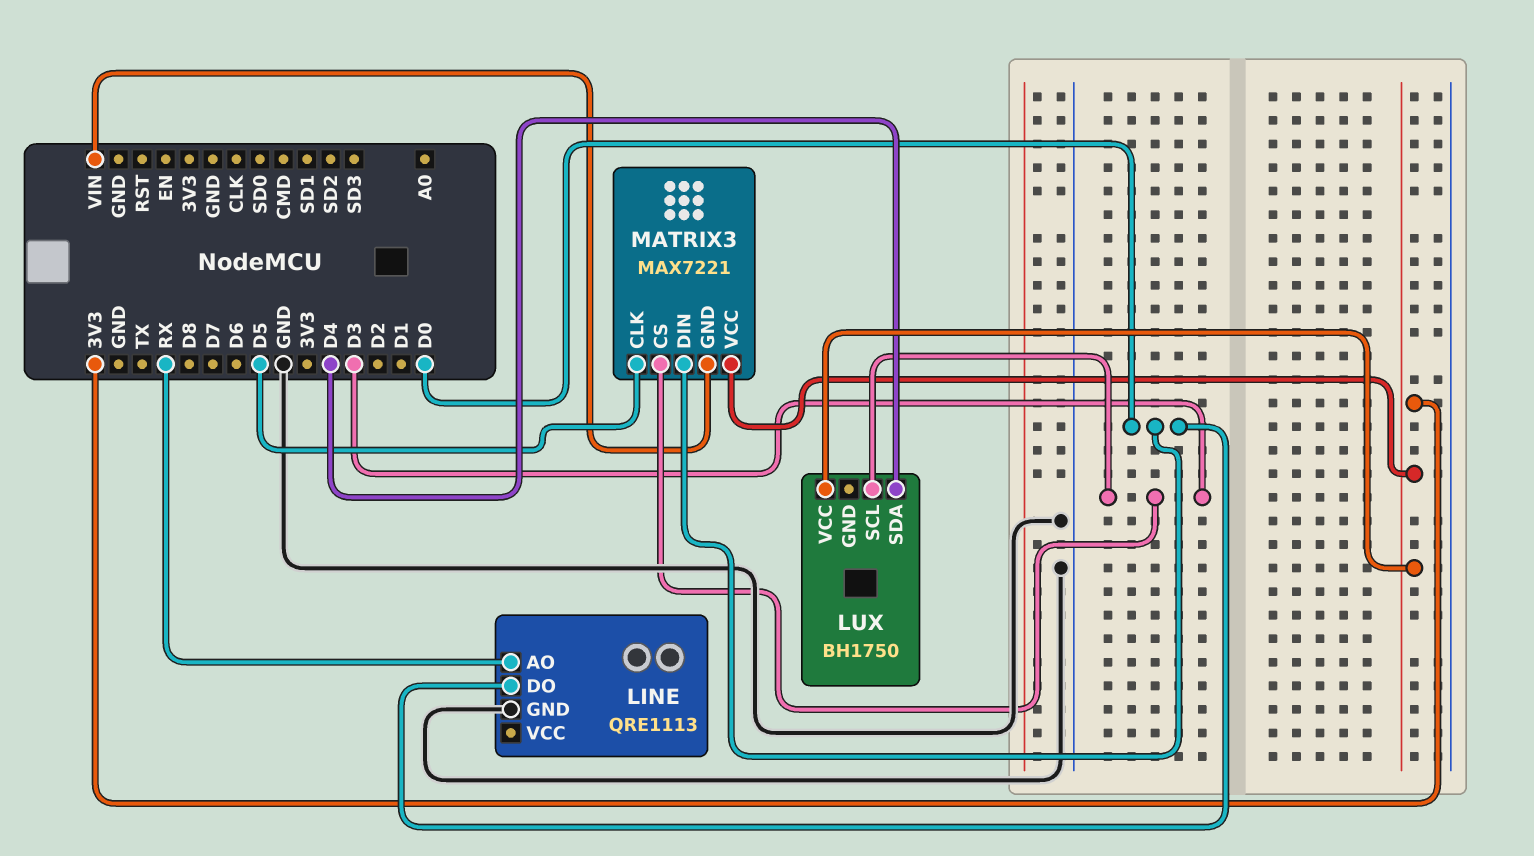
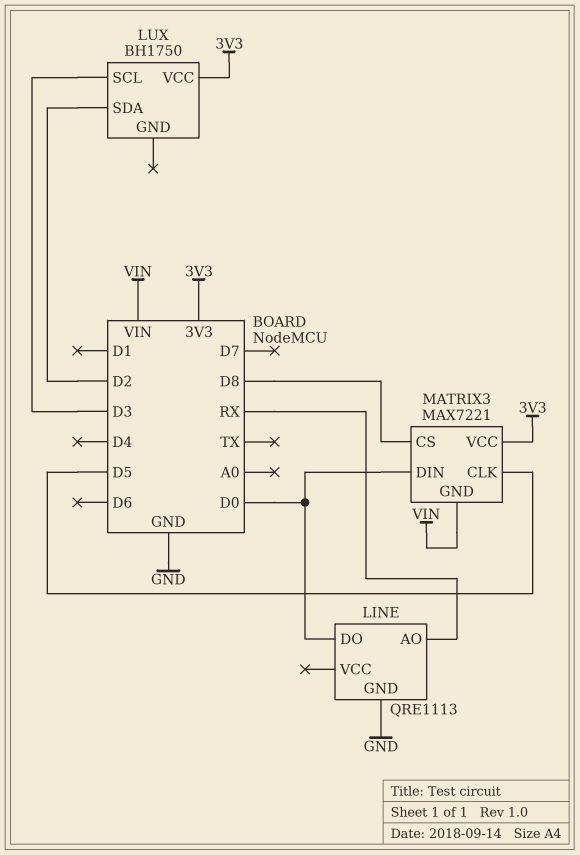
LUX pin SDA: D4 -> D2
MATRIX3 pin CS: D3 -> D8

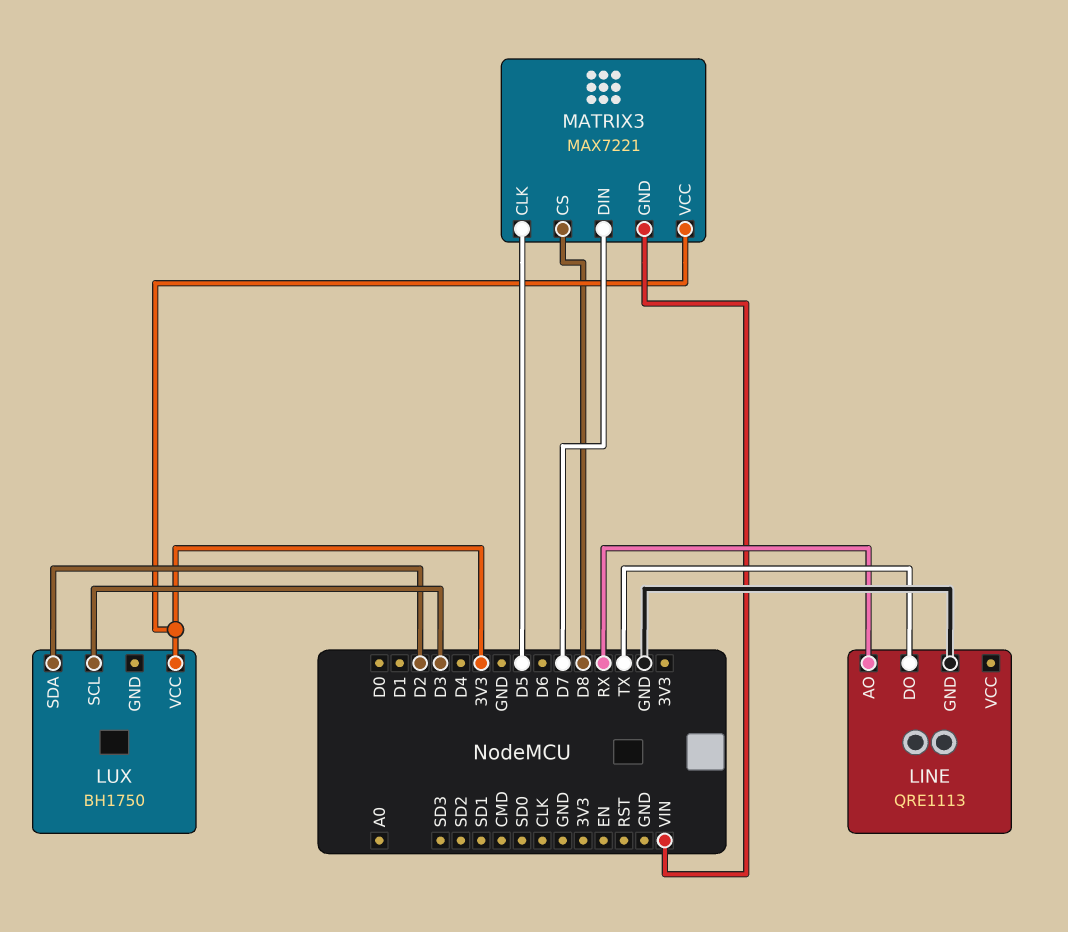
LINE pin DO: D0 -> TX
MATRIX3 pin DIN: D0 -> D7

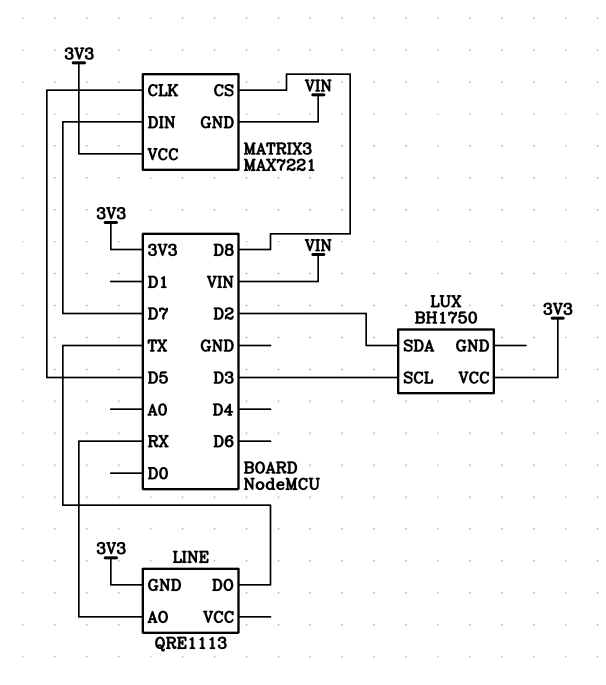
LINE pin GND: GND -> 3V3

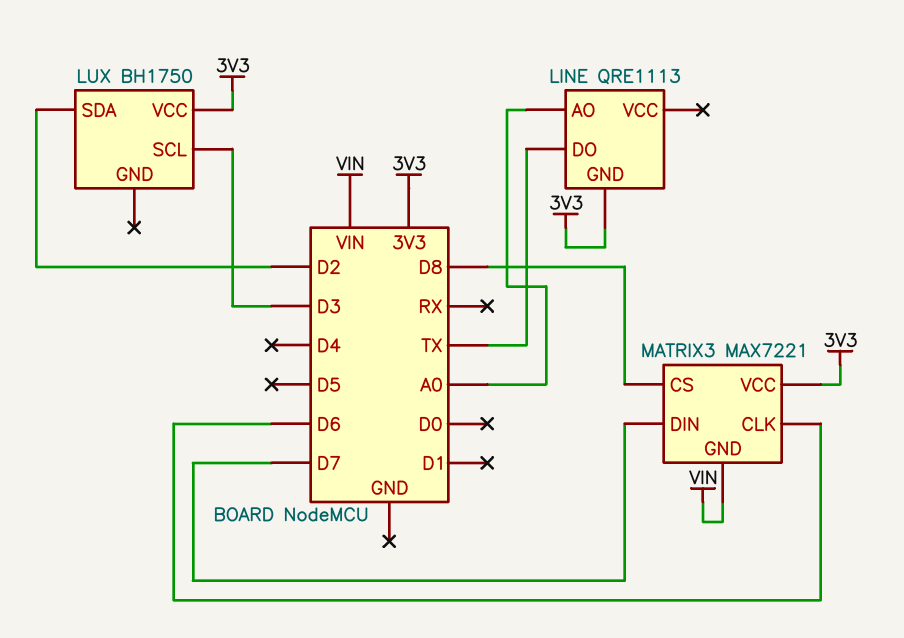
LINE pin AO: RX -> A0
MATRIX3 pin CLK: D5 -> D6

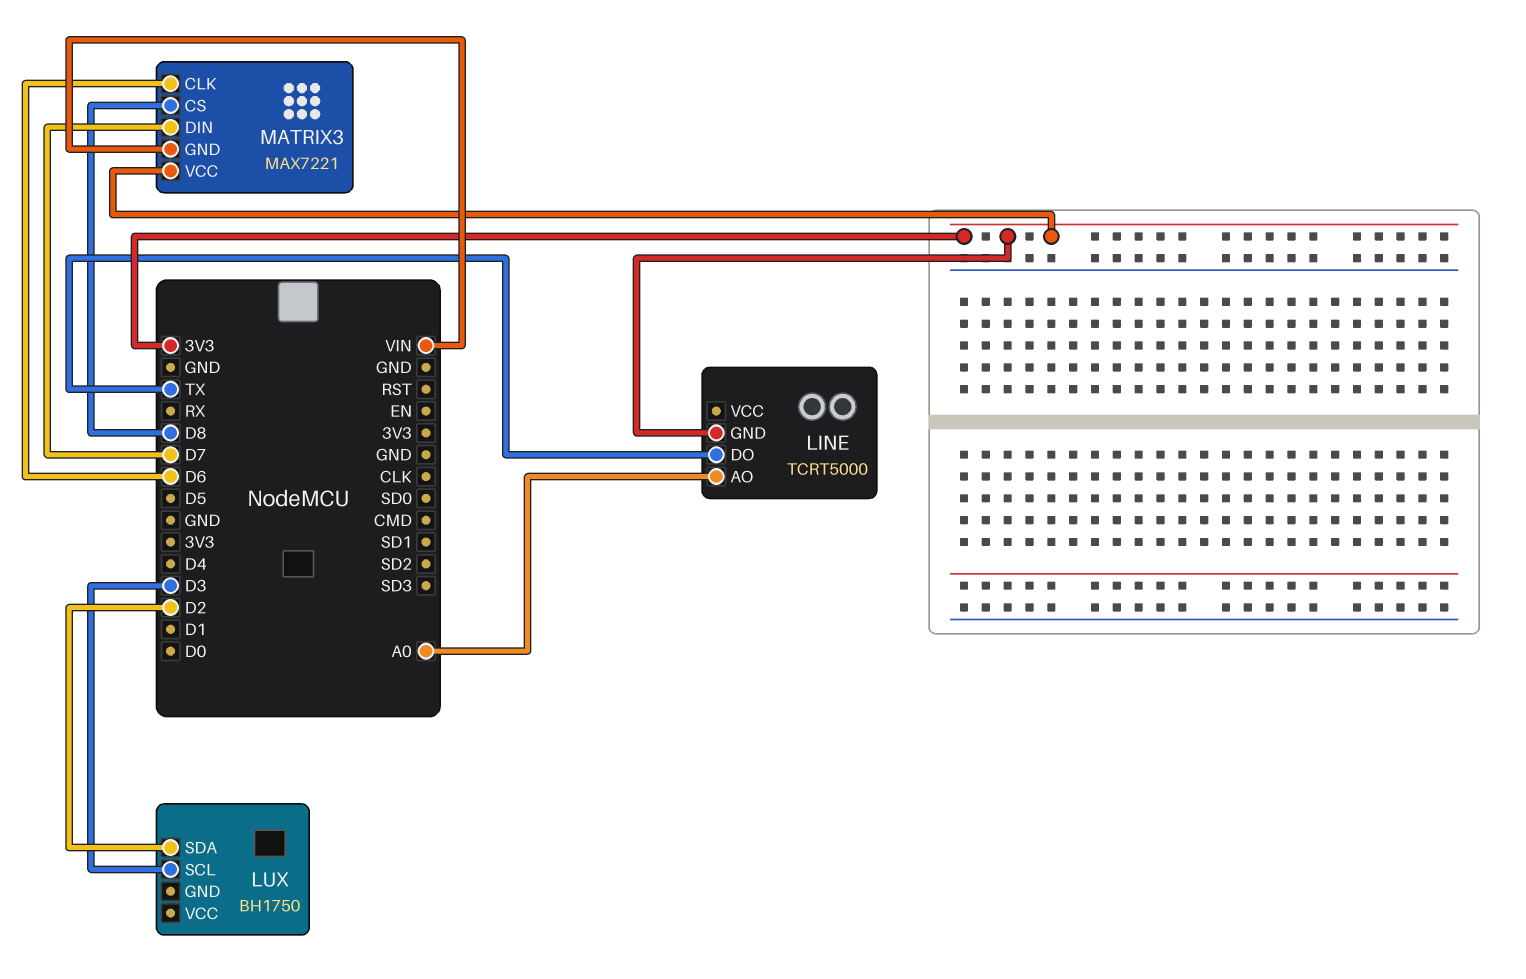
LINE: QRE1113 -> TCRT5000
LUX pin VCC: 3V3 -> none

